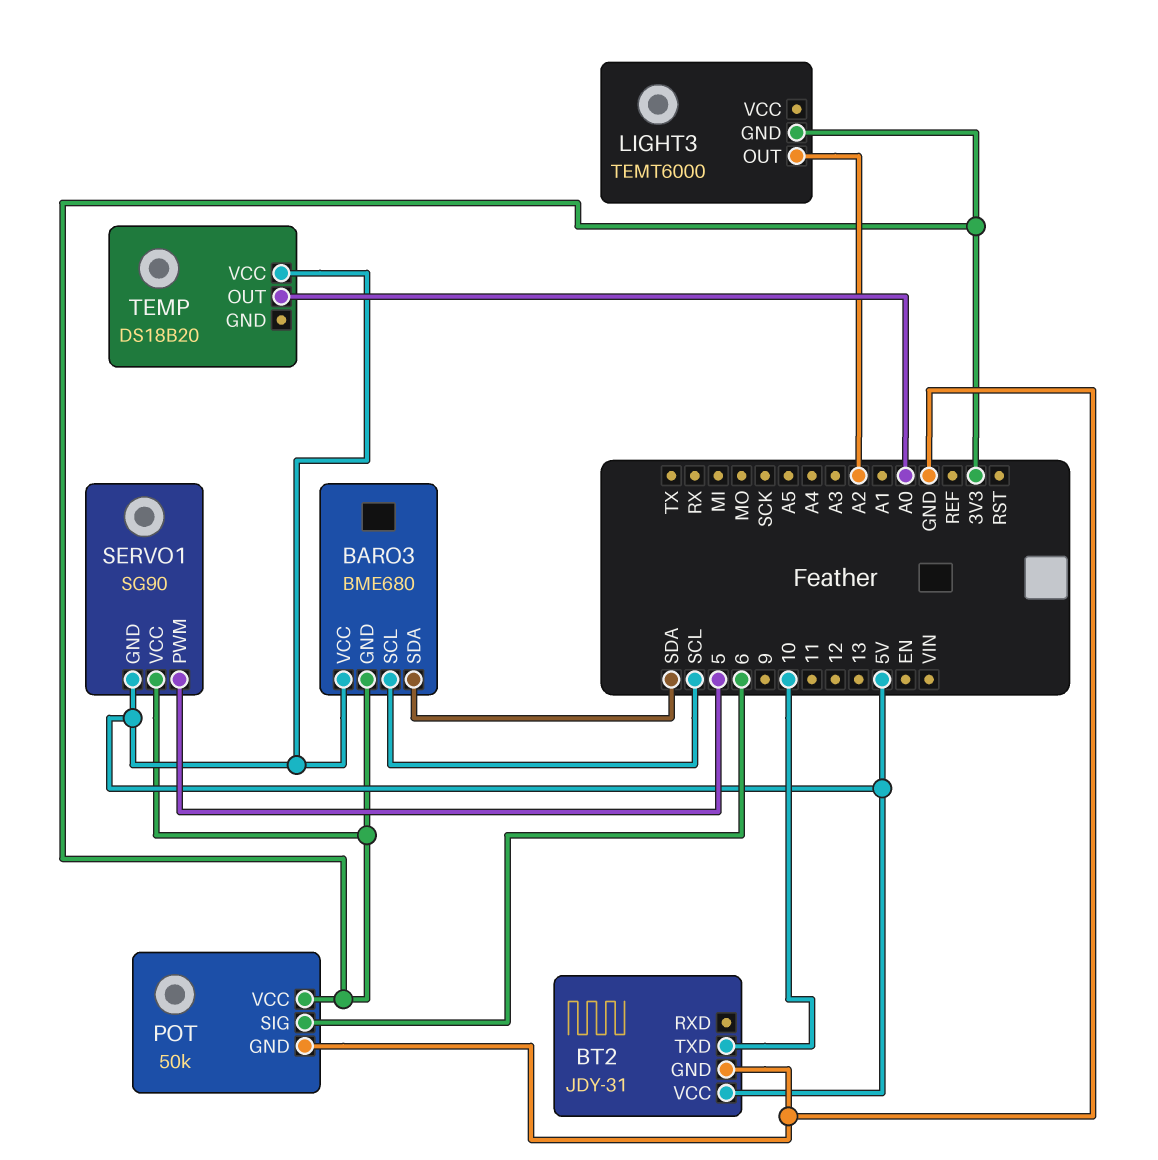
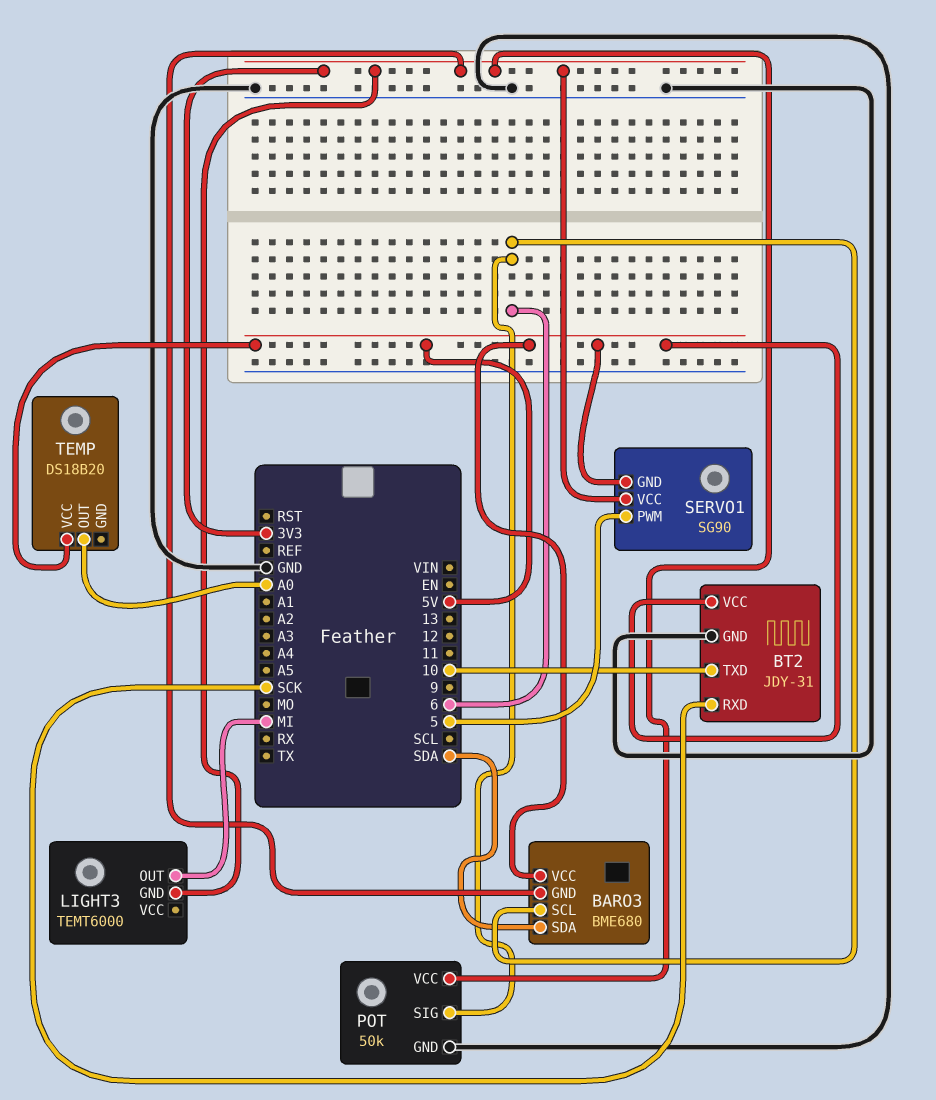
BARO3 pin SCL: SCL -> 6
BT2 pin RXD: none -> SCK
LIGHT3 pin OUT: A2 -> MI

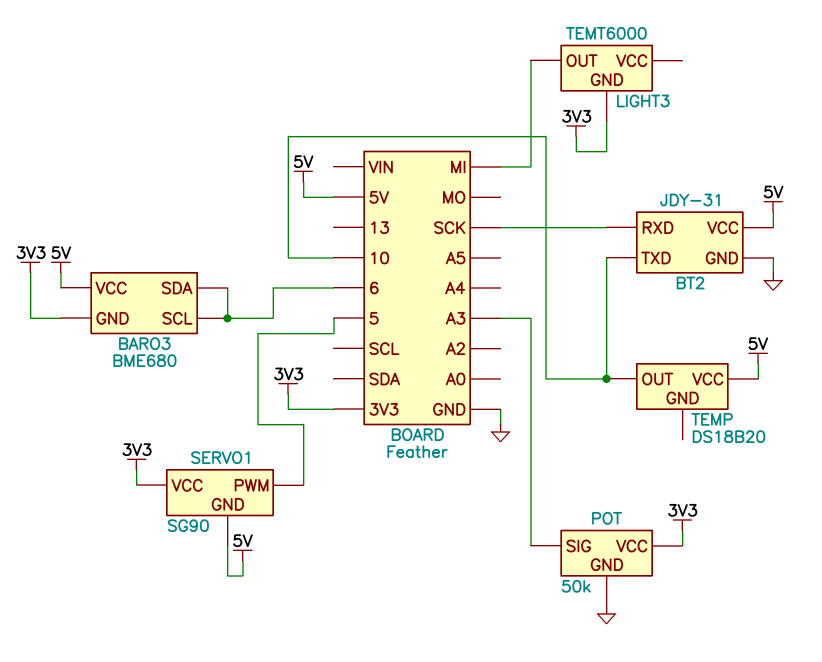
BARO3 pin SDA: SDA -> 6
POT pin SIG: 6 -> A3
TEMP pin OUT: A0 -> 10

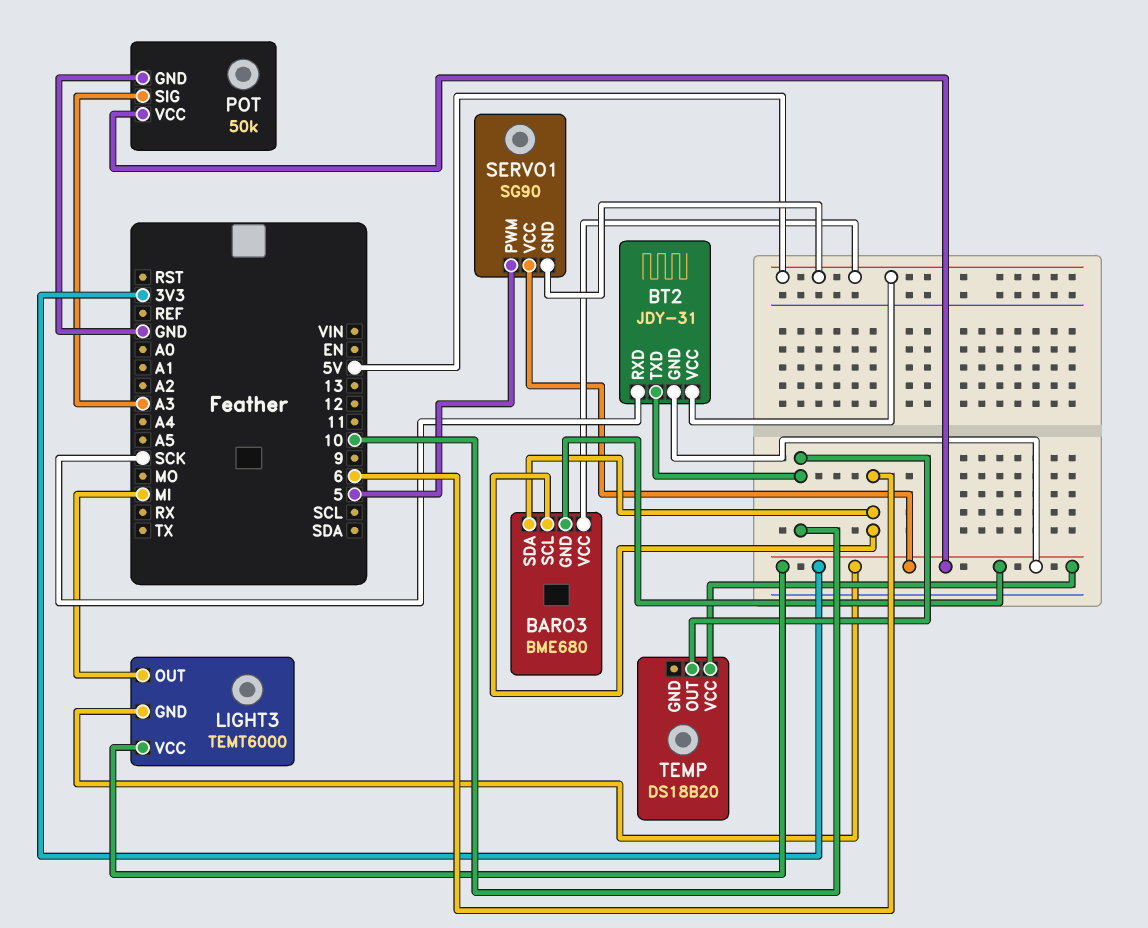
BT2 pin GND: GND -> 3V3
LIGHT3 pin VCC: none -> 3V3
TEMP pin VCC: 5V -> 3V3

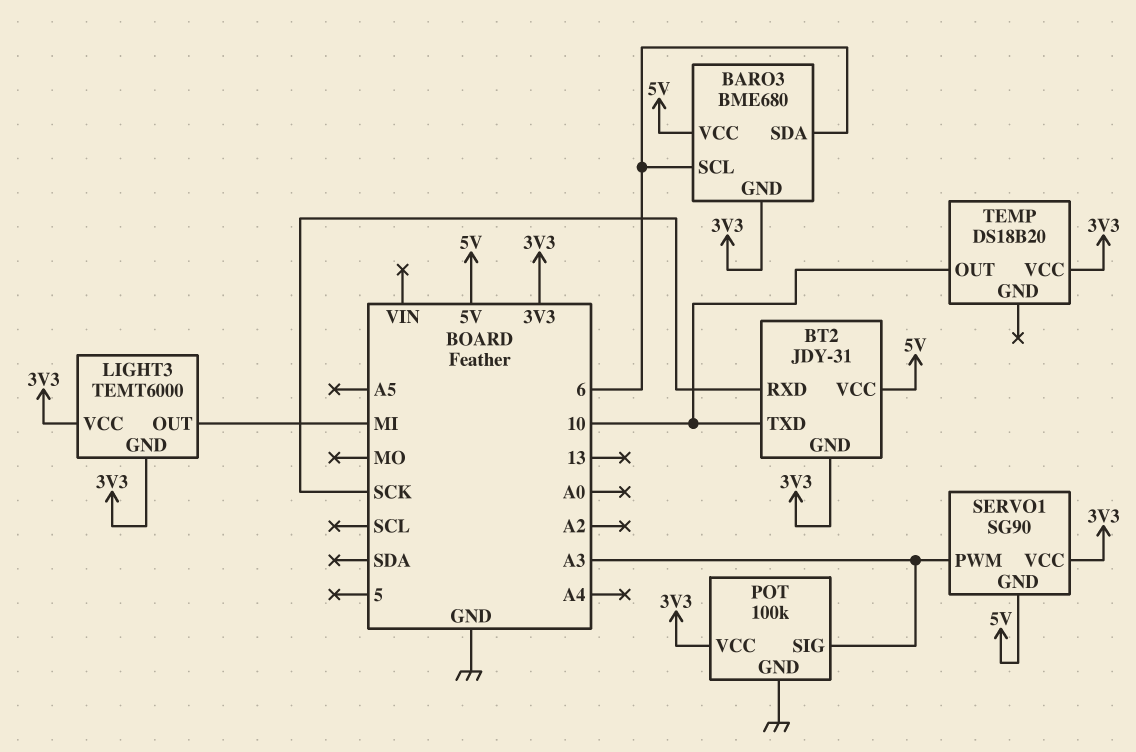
POT: 50k -> 100k
SERVO1 pin PWM: 5 -> A3

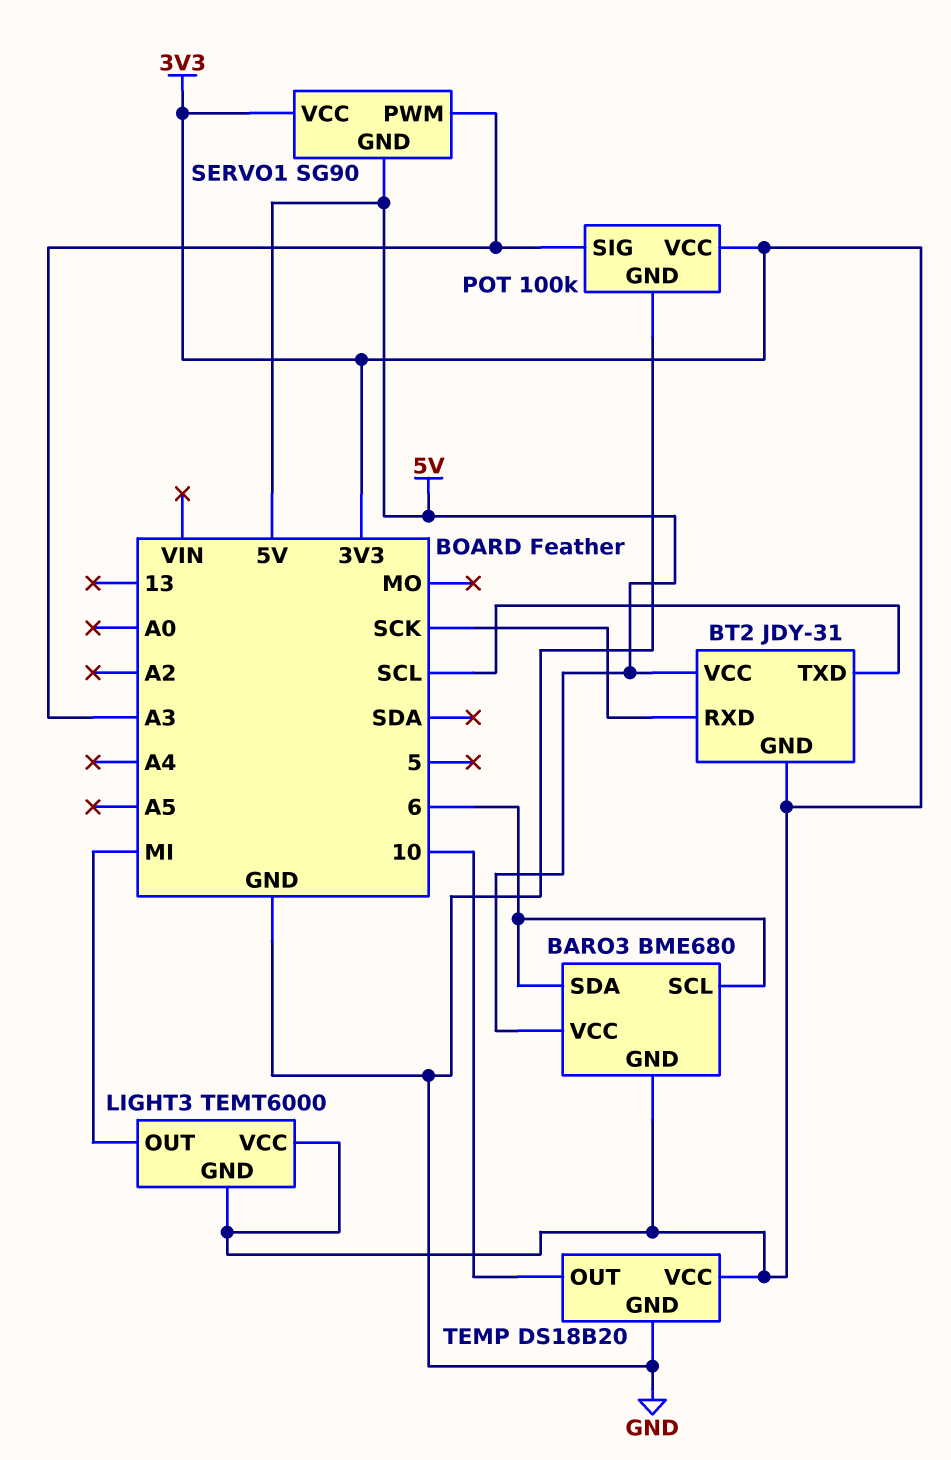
BT2 pin TXD: 10 -> SCL
TEMP pin GND: none -> GND

